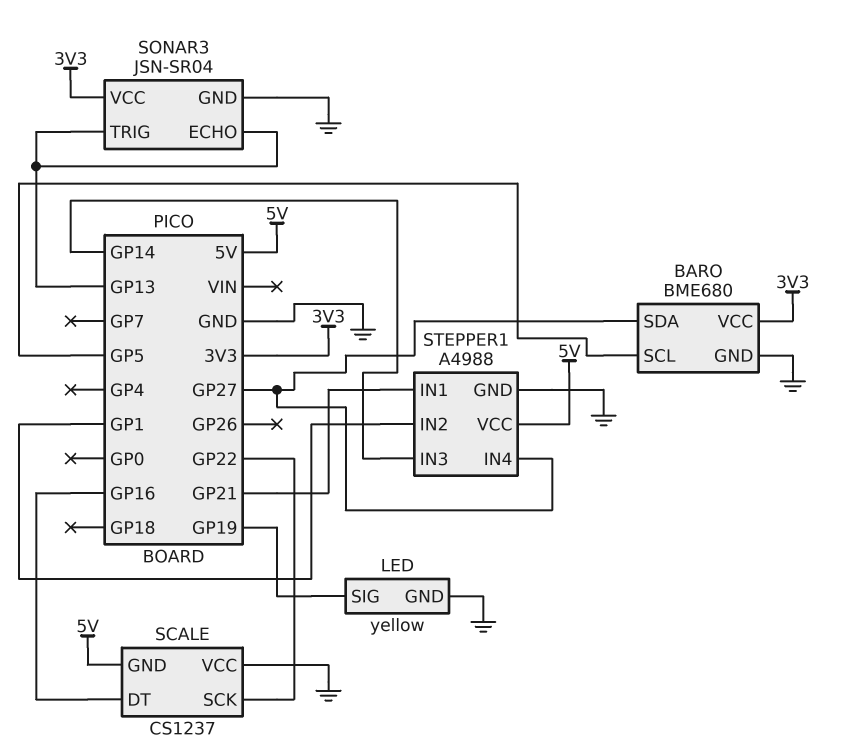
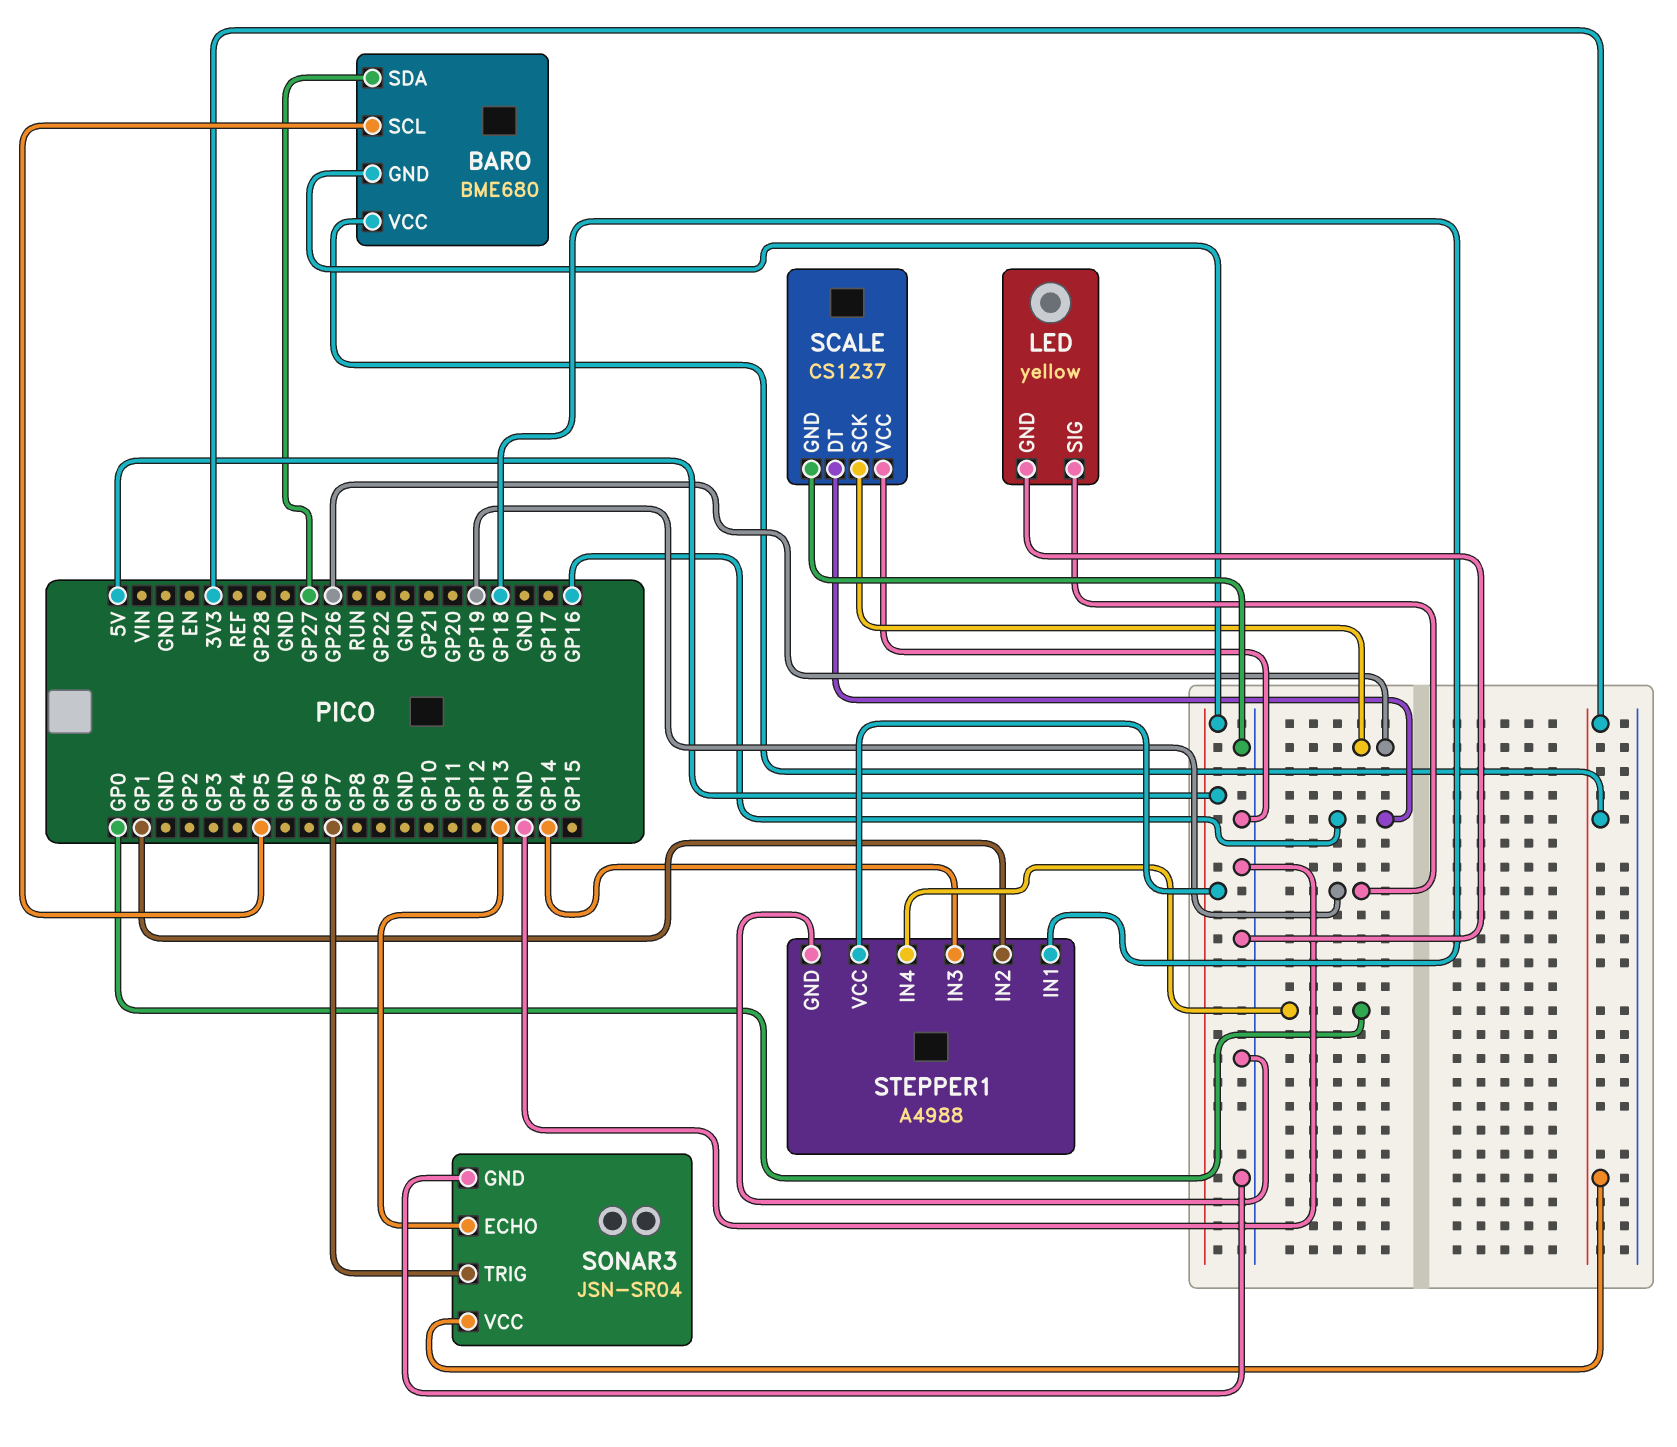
BARO pin GND: GND -> 5V
SCALE pin GND: 5V -> GND
SCALE pin SCK: GP22 -> GP26
SONAR3 pin TRIG: GP13 -> GP7
STEPPER1 pin IN1: GP21 -> GP18
STEPPER1 pin IN4: GP27 -> GP0

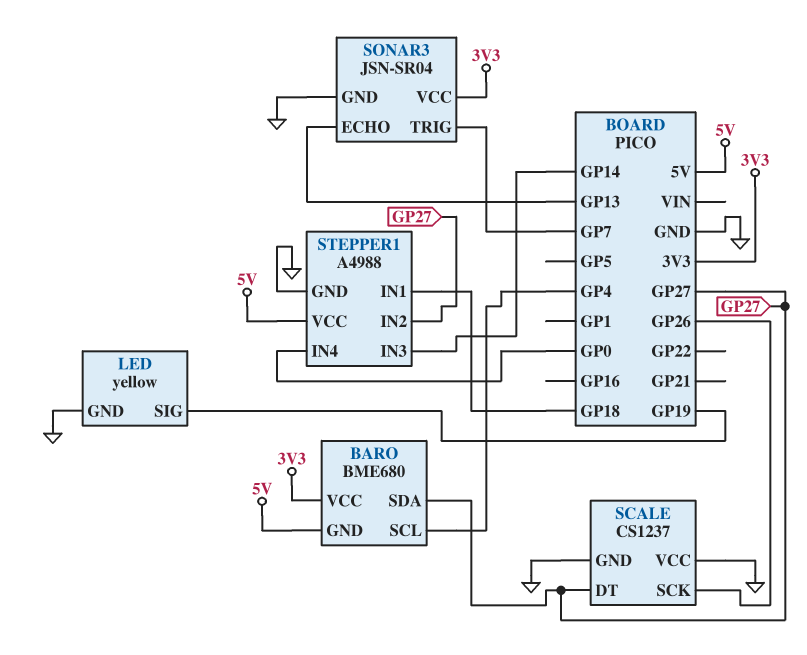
BARO pin SCL: GP5 -> GP4
SCALE pin DT: GP16 -> GP27
STEPPER1 pin IN2: GP1 -> GP27

